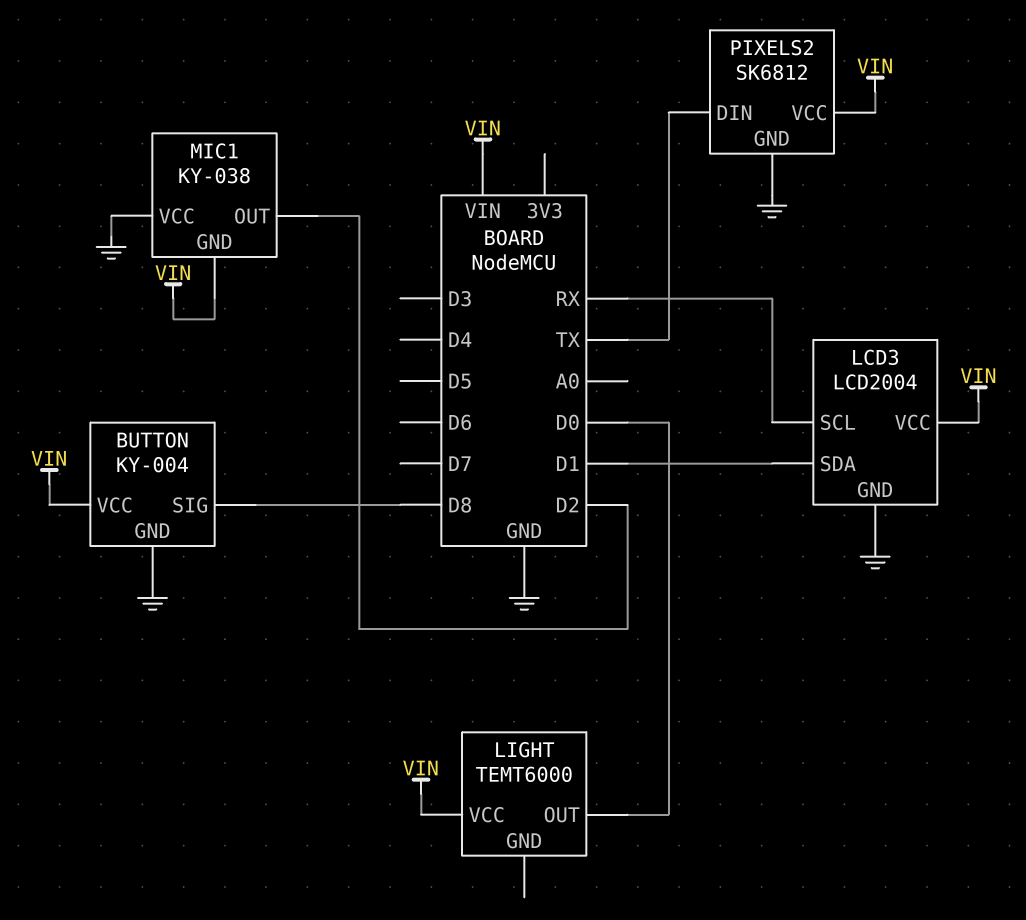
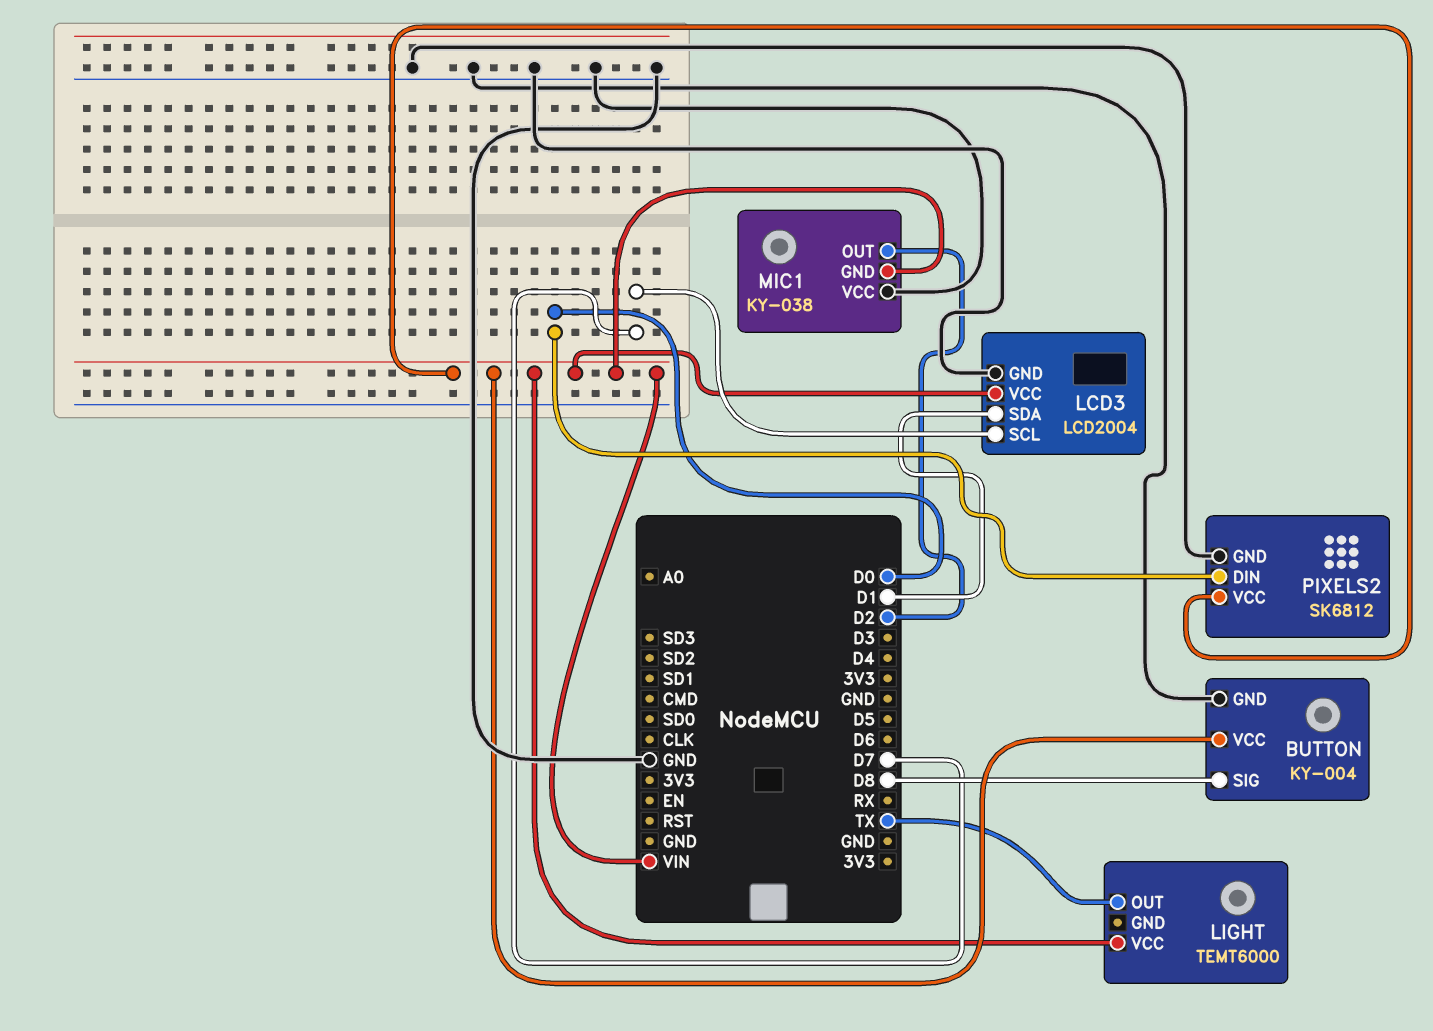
LCD3 pin SCL: RX -> D7
LIGHT pin OUT: D0 -> TX
PIXELS2 pin DIN: TX -> D0

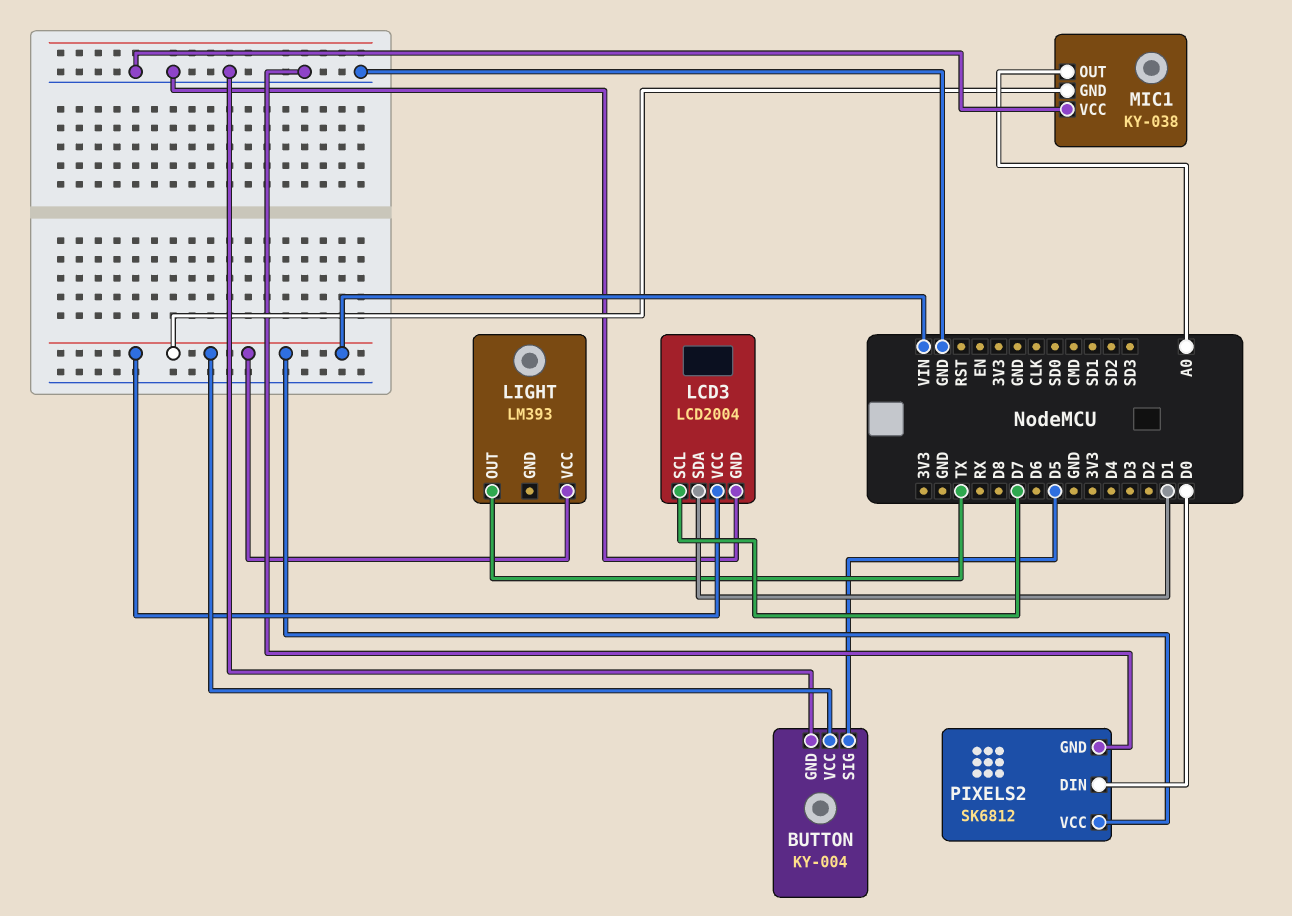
BUTTON pin SIG: D8 -> D5
LIGHT: TEMT6000 -> LM393
MIC1 pin OUT: D2 -> A0

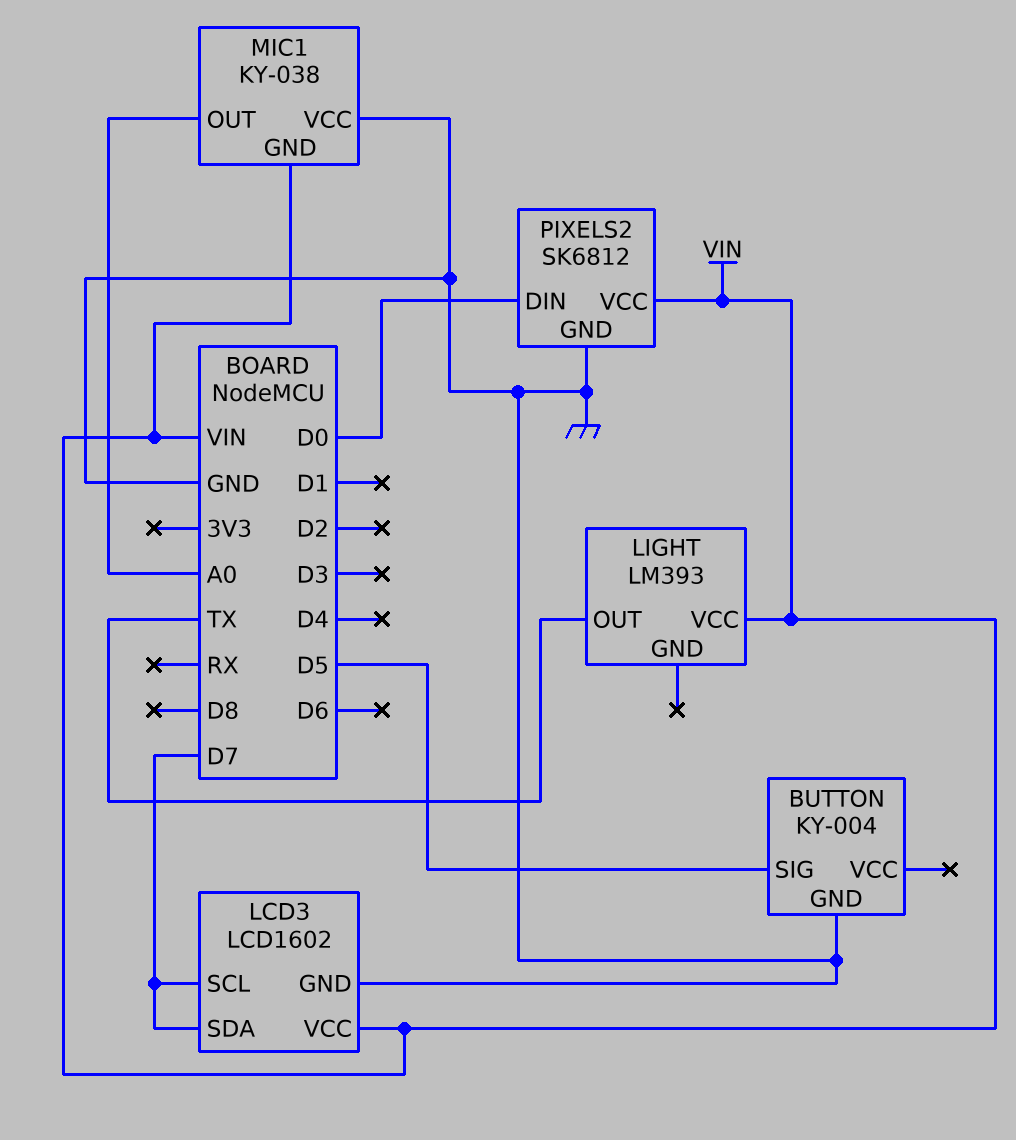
BUTTON pin VCC: VIN -> none
LCD3: LCD2004 -> LCD1602
LCD3 pin SDA: D1 -> D7

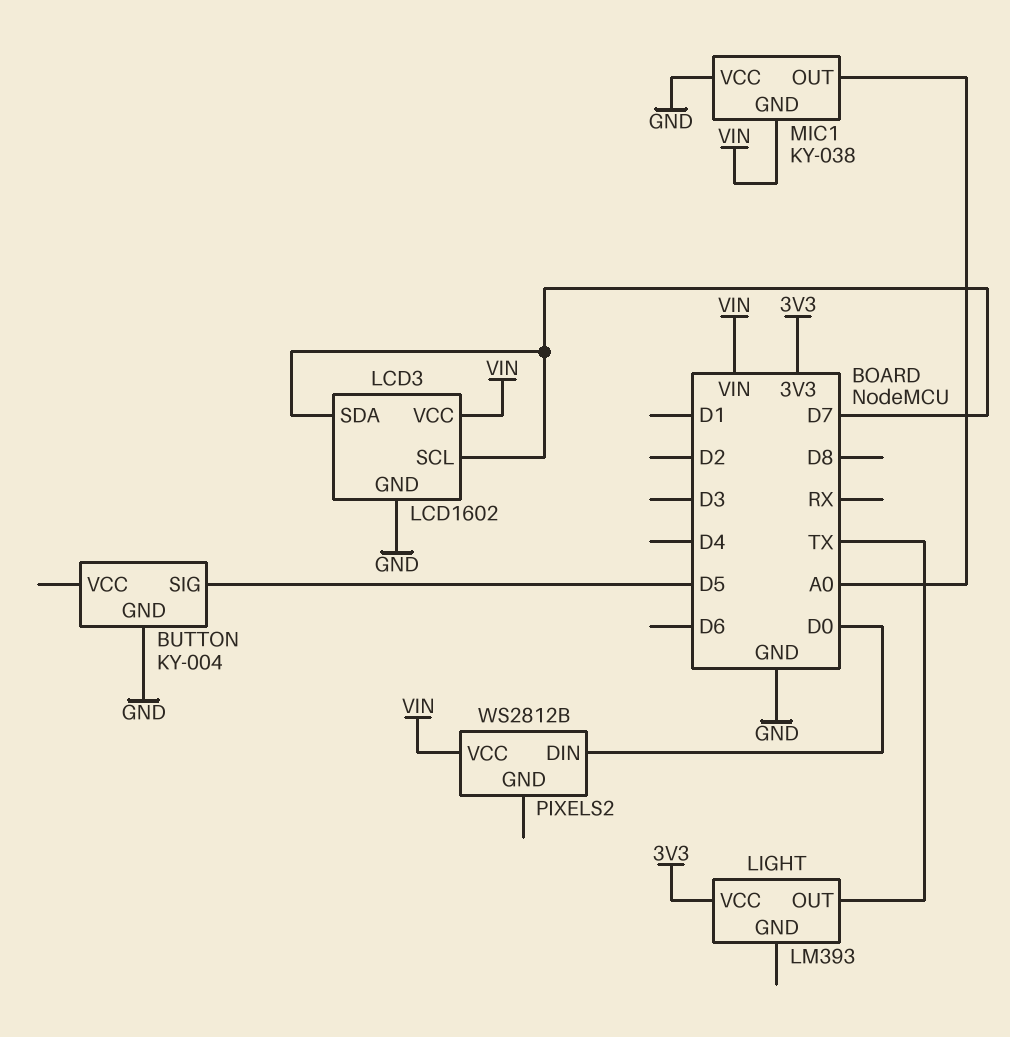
LIGHT pin VCC: VIN -> 3V3
PIXELS2: SK6812 -> WS2812B
PIXELS2 pin GND: GND -> none

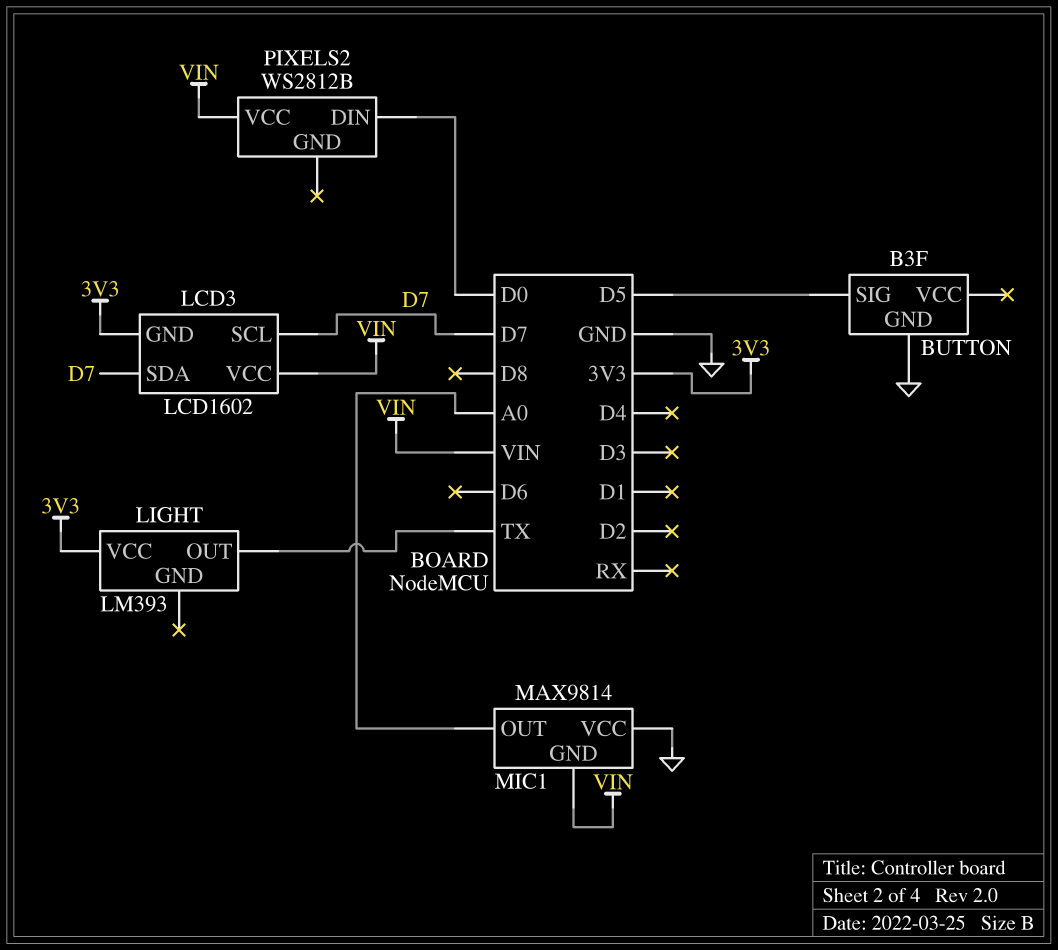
BUTTON: KY-004 -> B3F
LCD3 pin GND: GND -> 3V3
MIC1: KY-038 -> MAX9814

